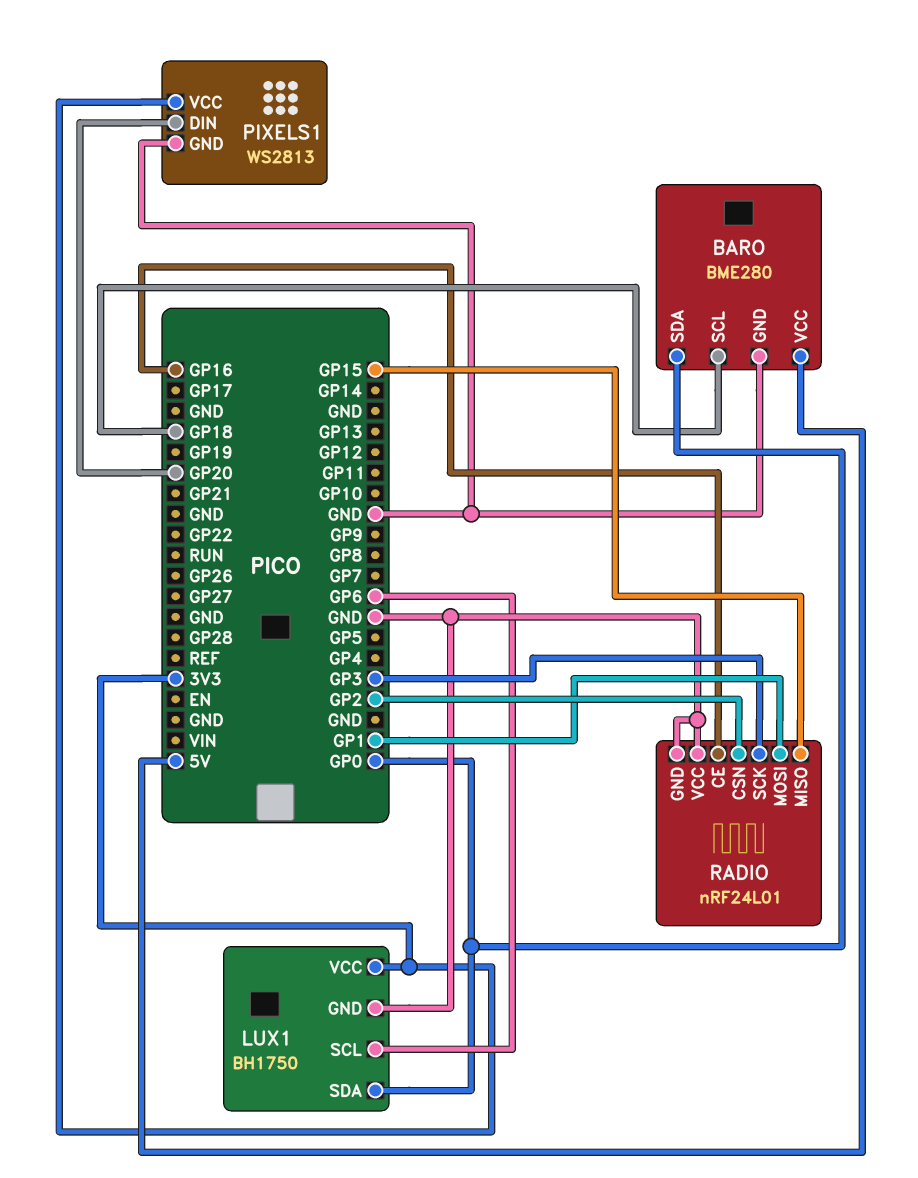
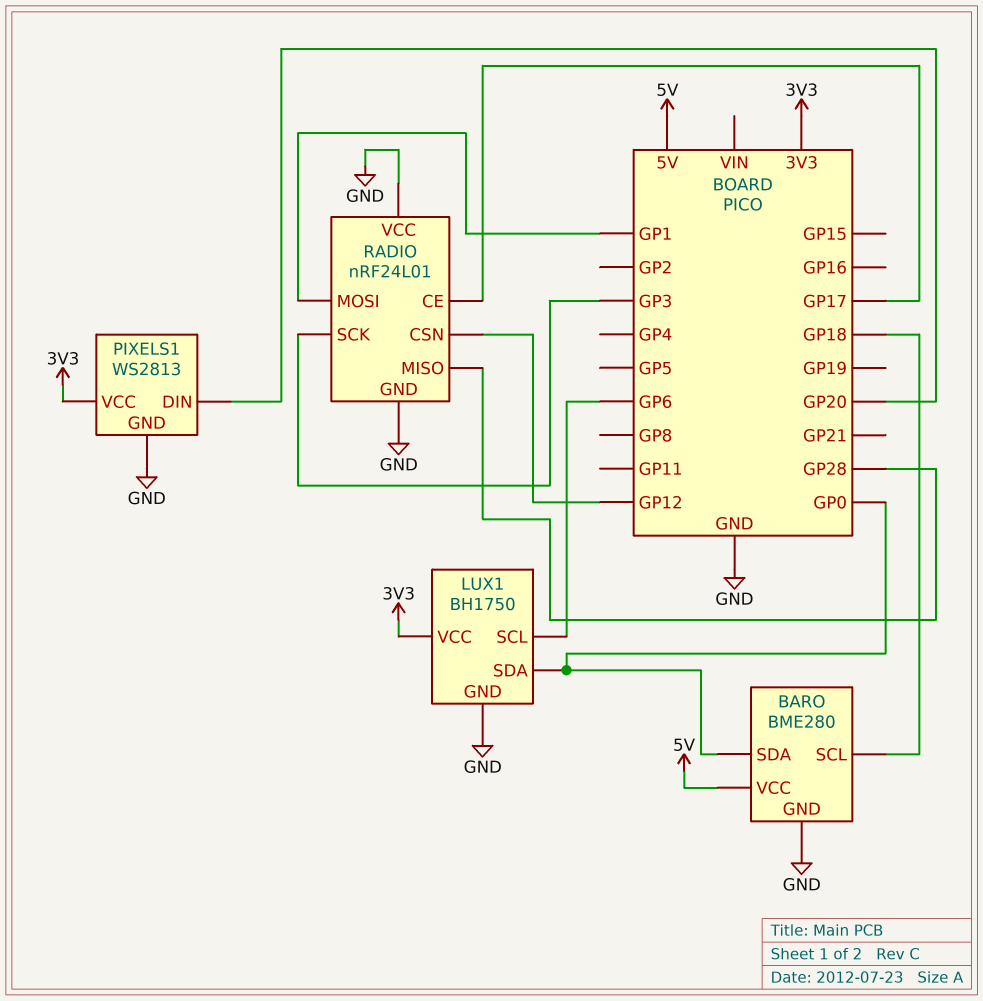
RADIO pin CE: GP16 -> GP17
RADIO pin CSN: GP2 -> GP12
RADIO pin MISO: GP15 -> GP28

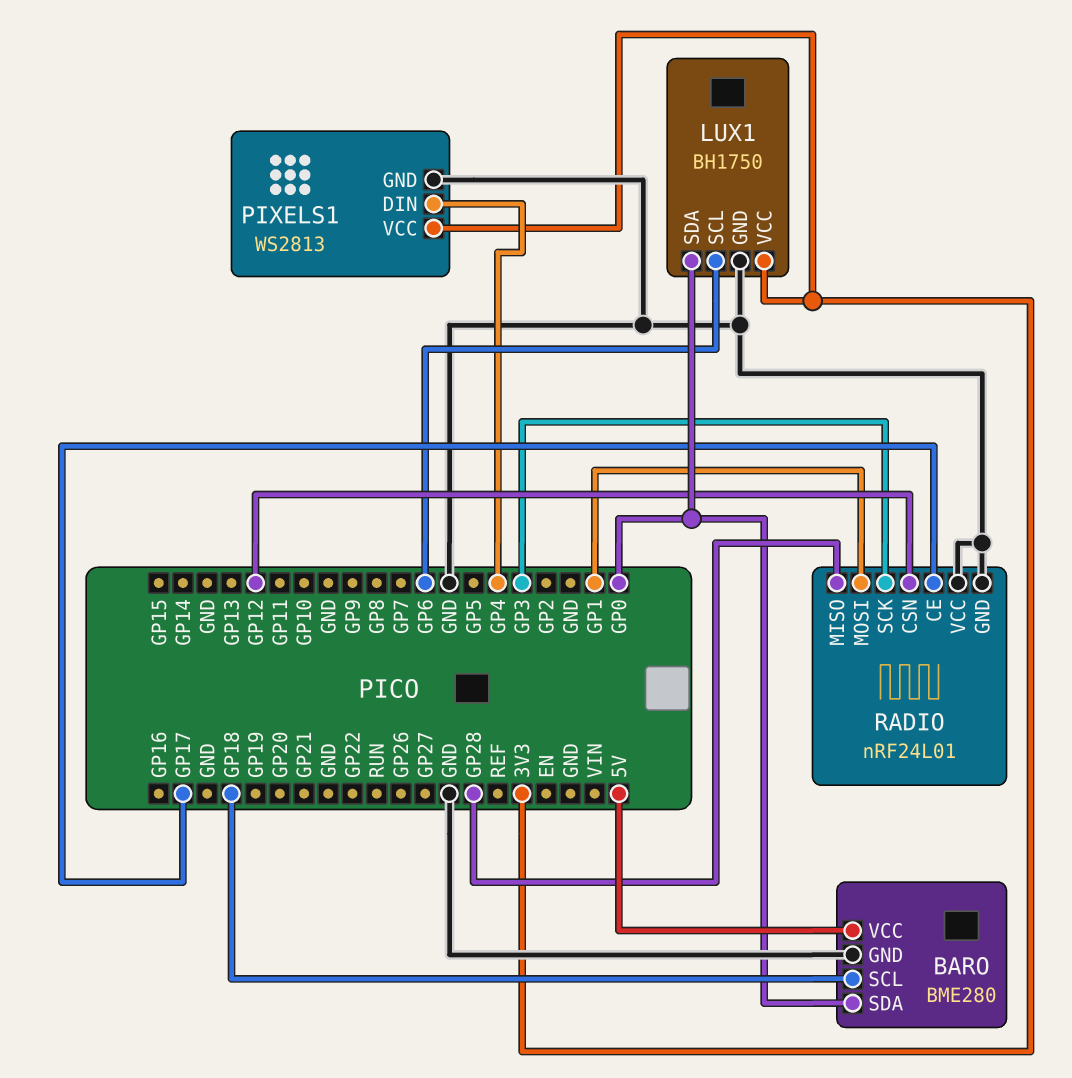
PIXELS1 pin DIN: GP20 -> GP4

